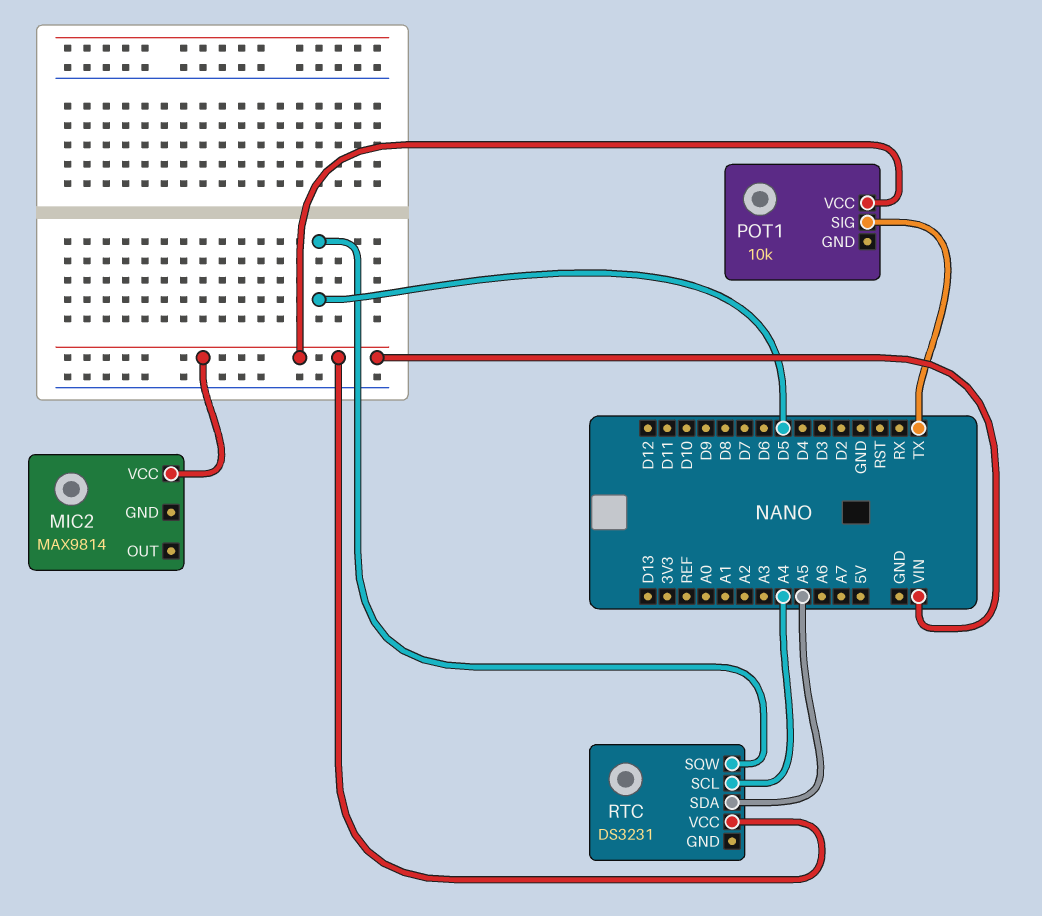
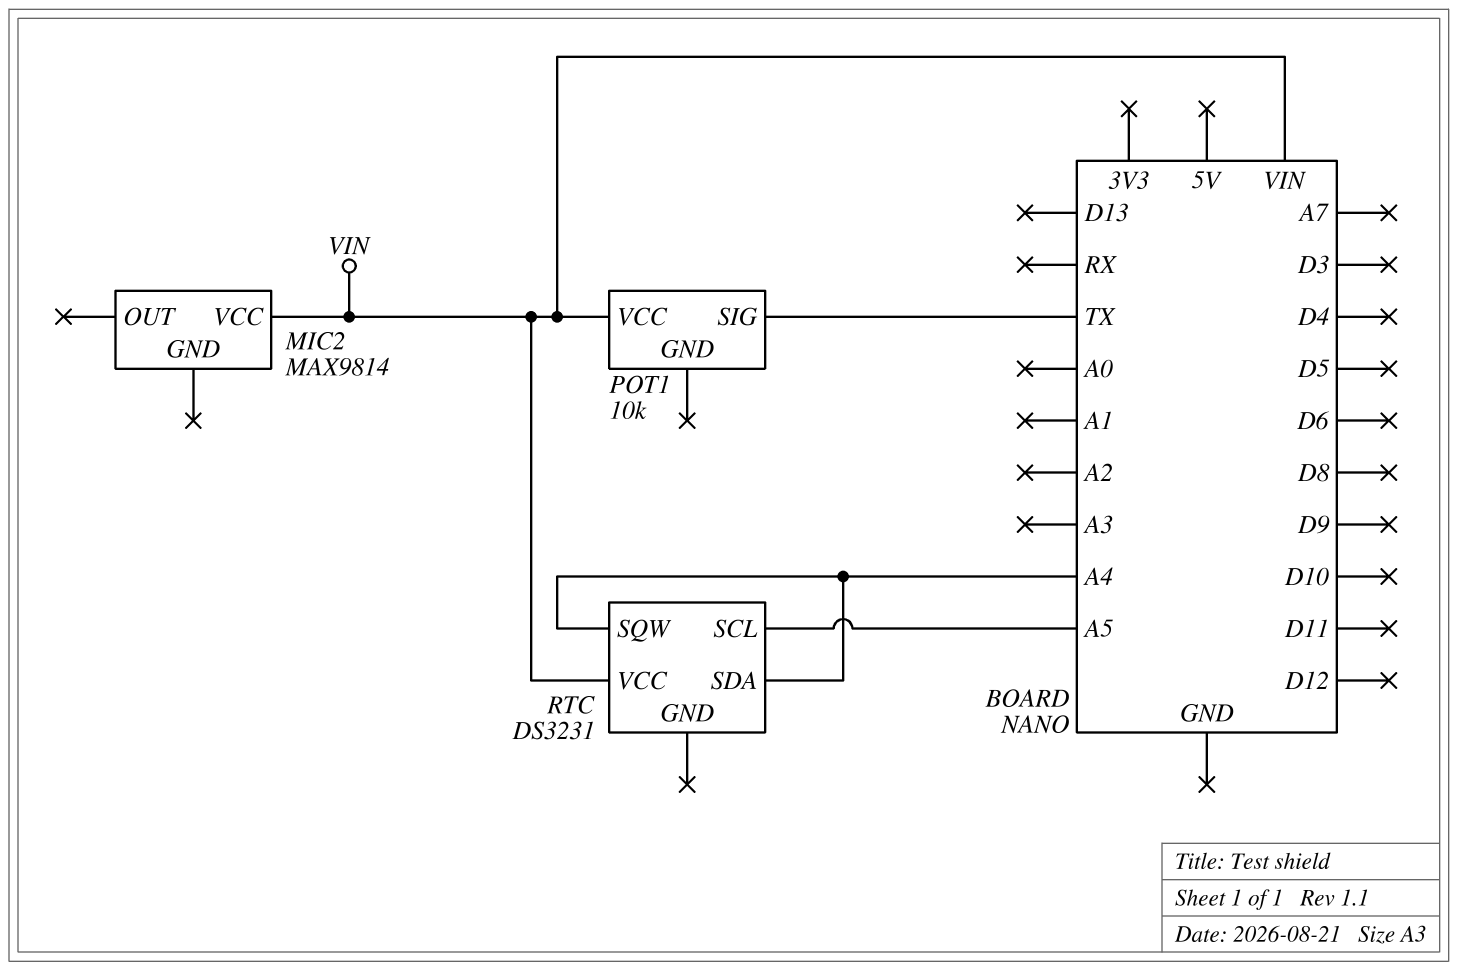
RTC pin SCL: A4 -> A5
RTC pin SDA: A5 -> A4
RTC pin SQW: D5 -> A4

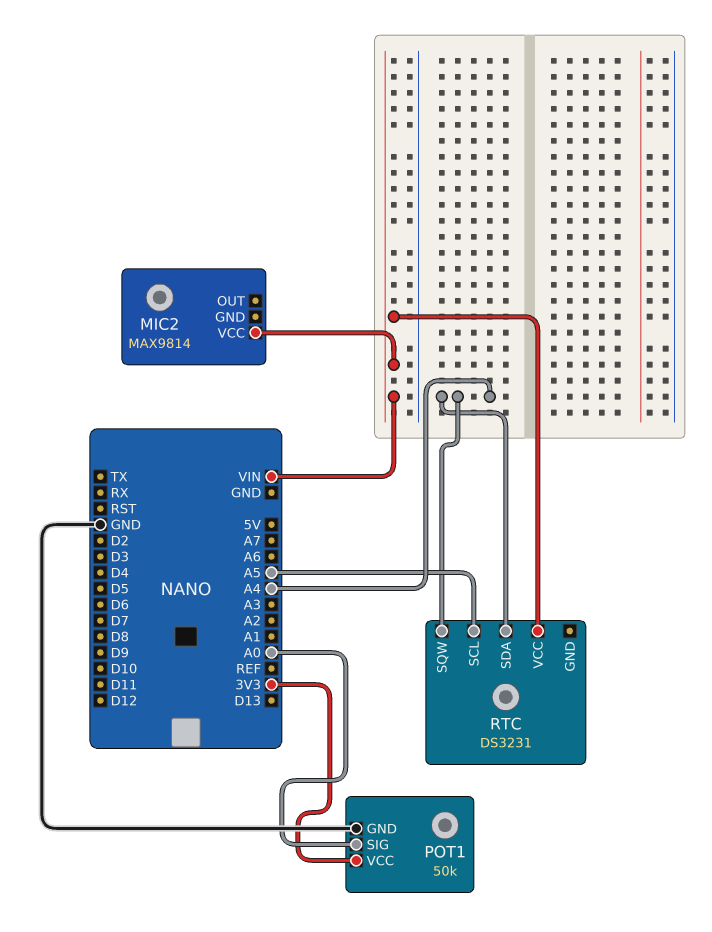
POT1: 10k -> 50k
POT1 pin GND: none -> GND
POT1 pin SIG: TX -> A0
POT1 pin VCC: VIN -> 3V3

